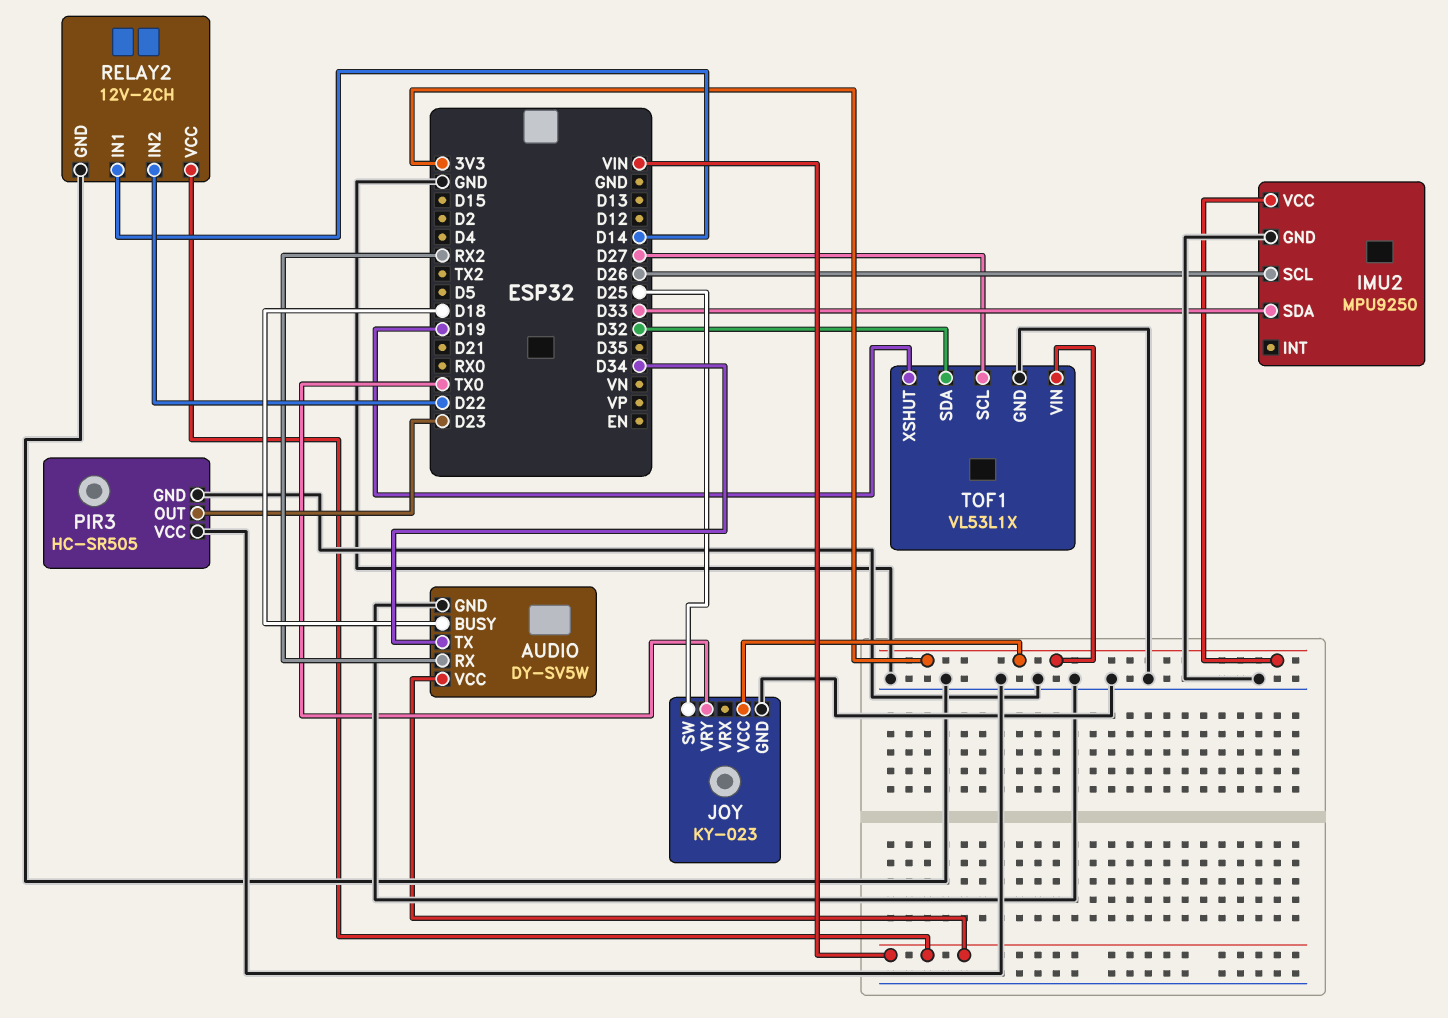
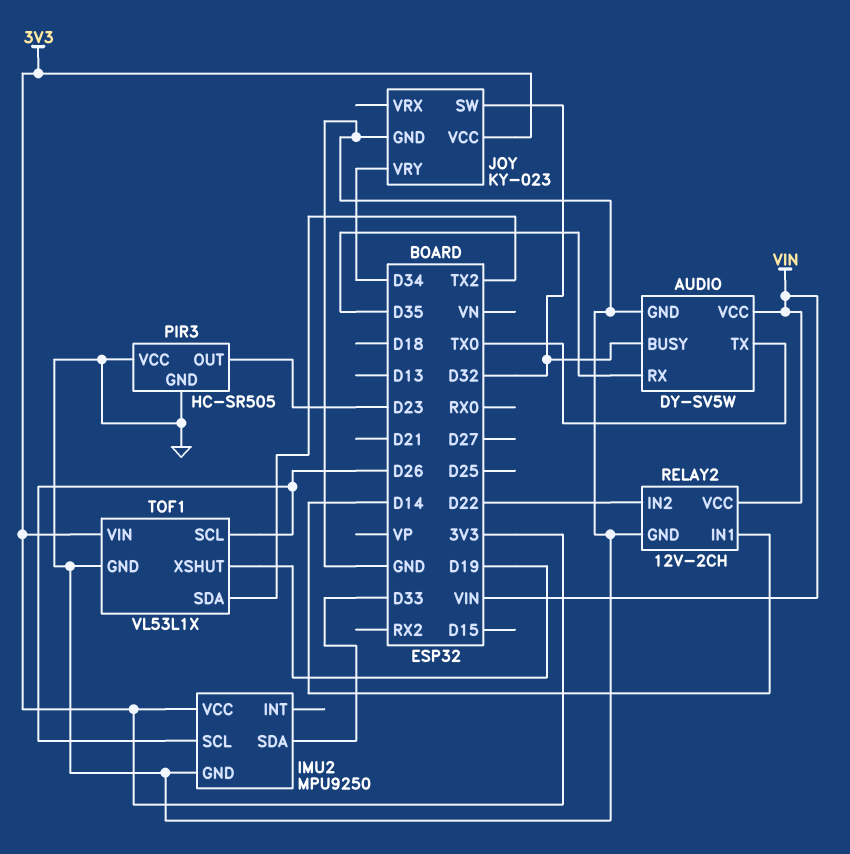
AUDIO pin BUSY: D18 -> D32
AUDIO pin RX: RX2 -> D35
AUDIO pin TX: D34 -> TX0
JOY pin SW: D25 -> D32
JOY pin VRY: TX0 -> D34
TOF1 pin SCL: D27 -> D26
TOF1 pin SDA: D32 -> TX2

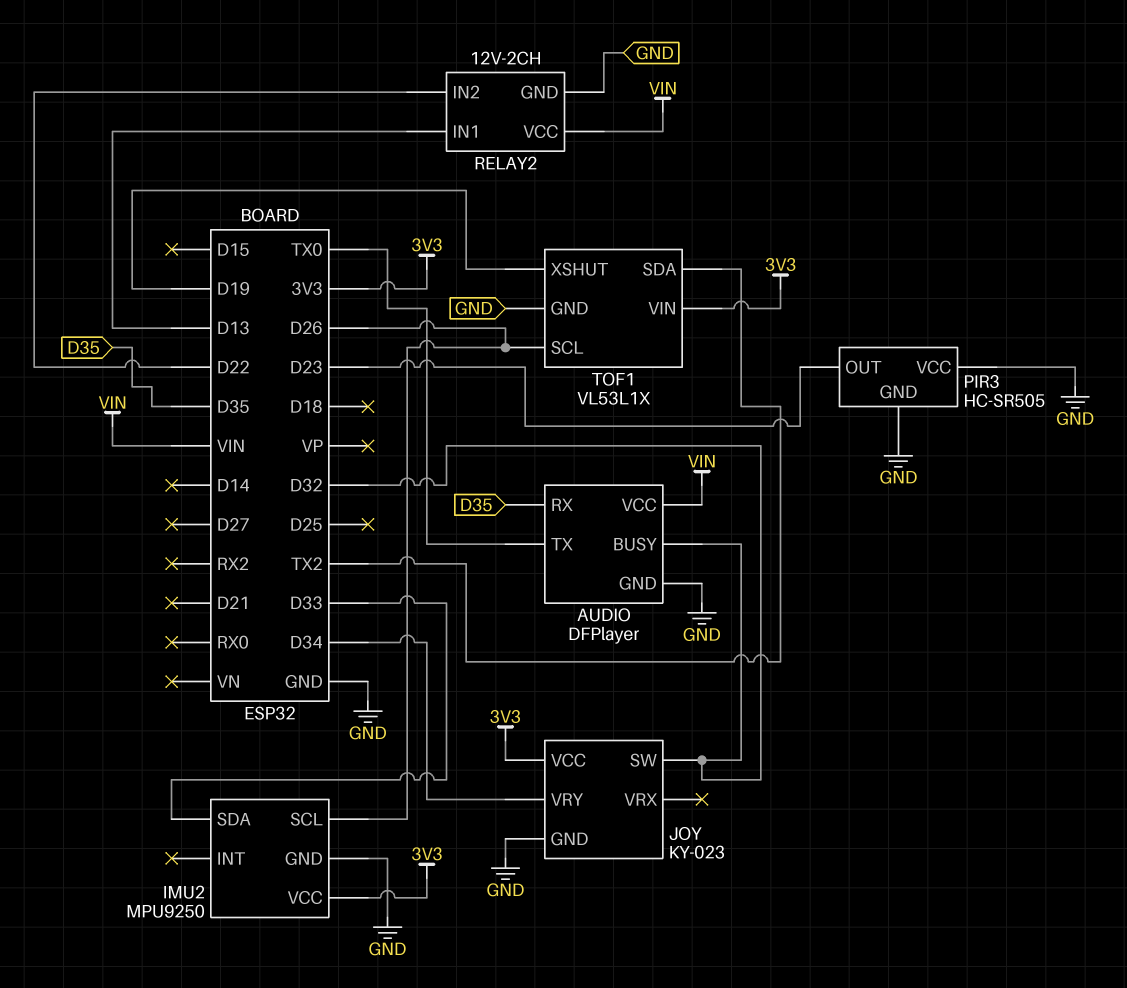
AUDIO: DY-SV5W -> DFPlayer
RELAY2 pin IN1: D14 -> D13

